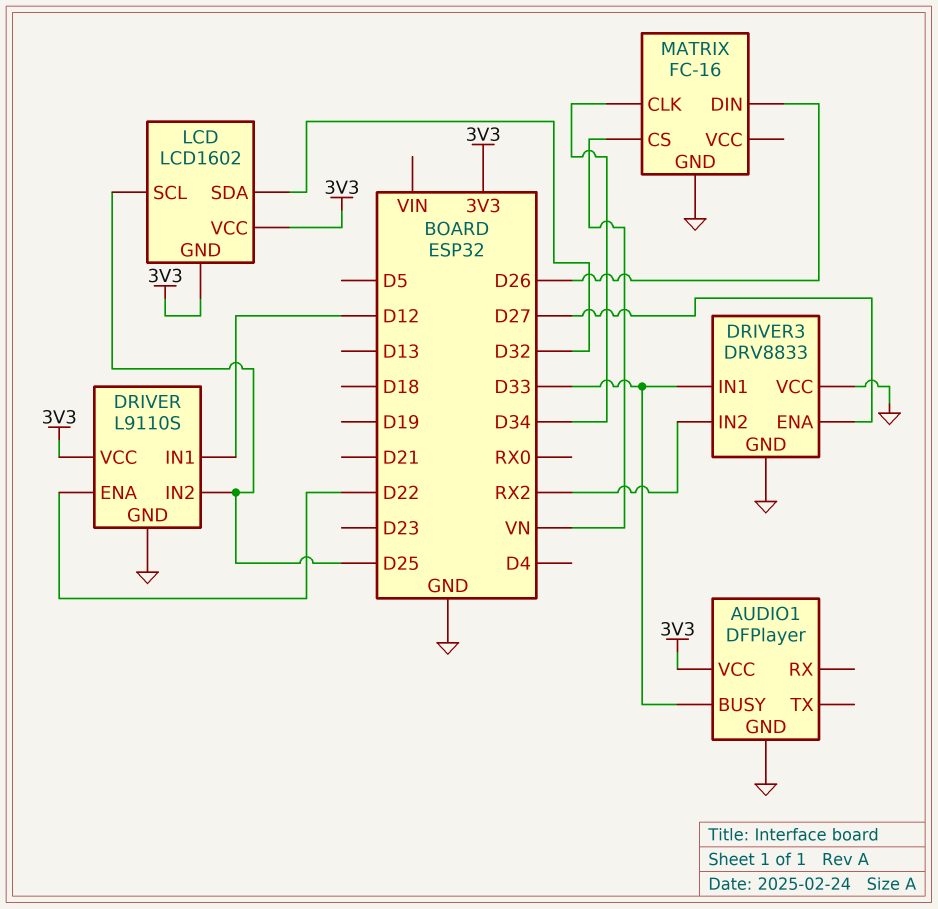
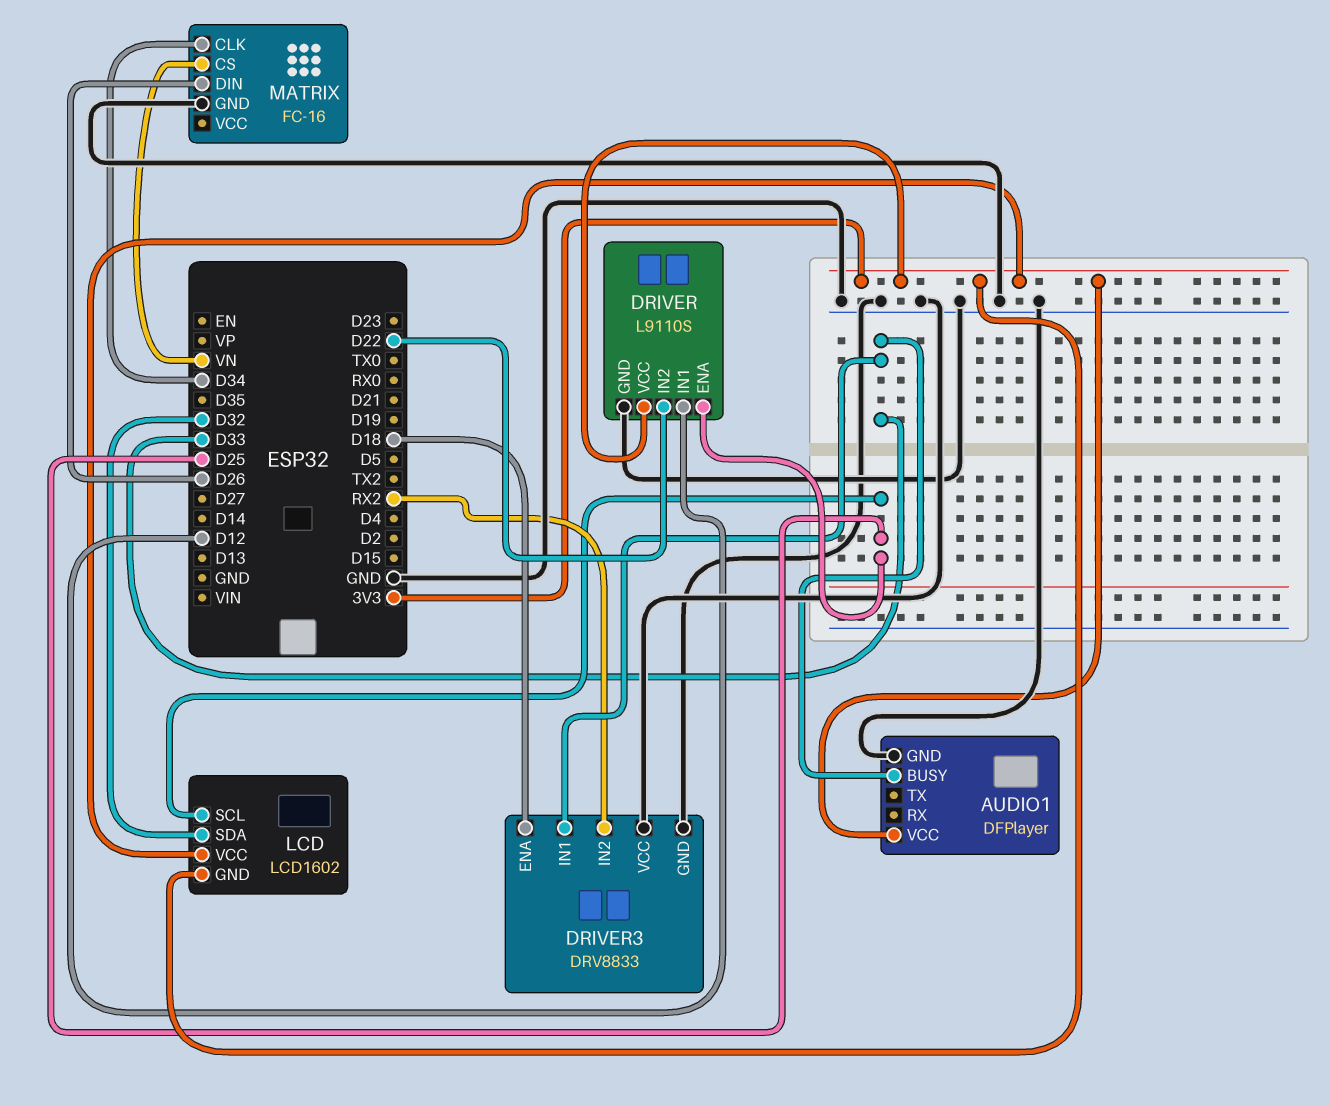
DRIVER pin ENA: D22 -> D25
DRIVER pin IN2: D25 -> D22
DRIVER3 pin ENA: D27 -> D18

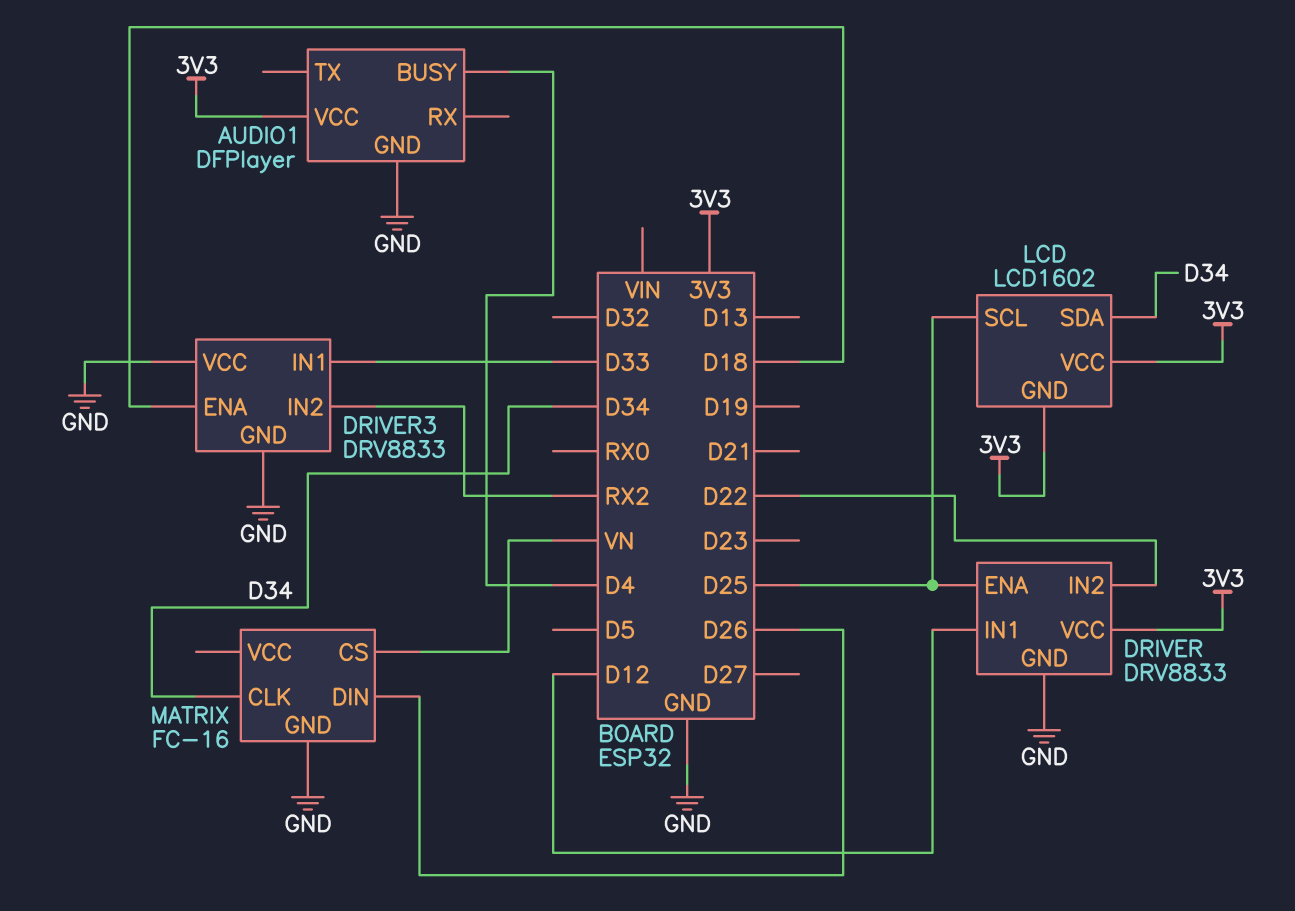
AUDIO1 pin BUSY: D33 -> D4
DRIVER: L9110S -> DRV8833
LCD pin SDA: D32 -> D34

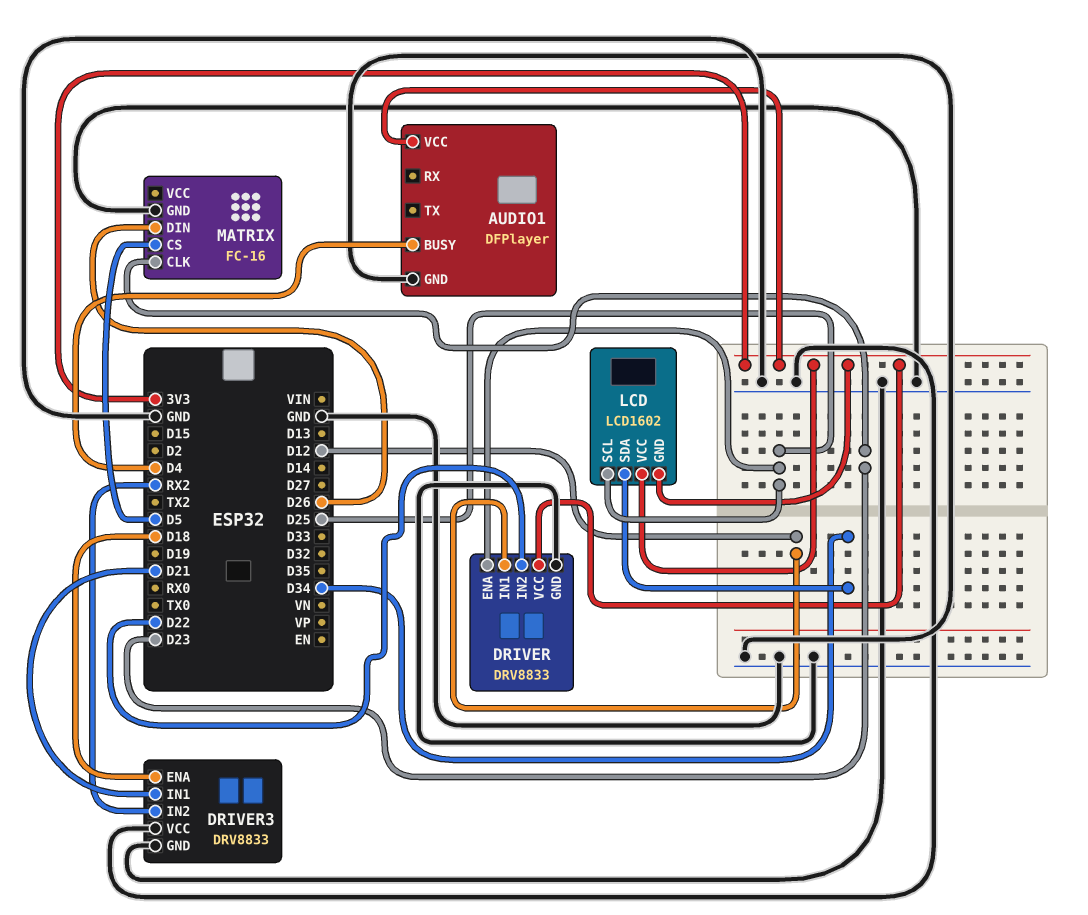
DRIVER3 pin IN1: D33 -> D21
MATRIX pin CLK: D34 -> D23
MATRIX pin CS: VN -> D5

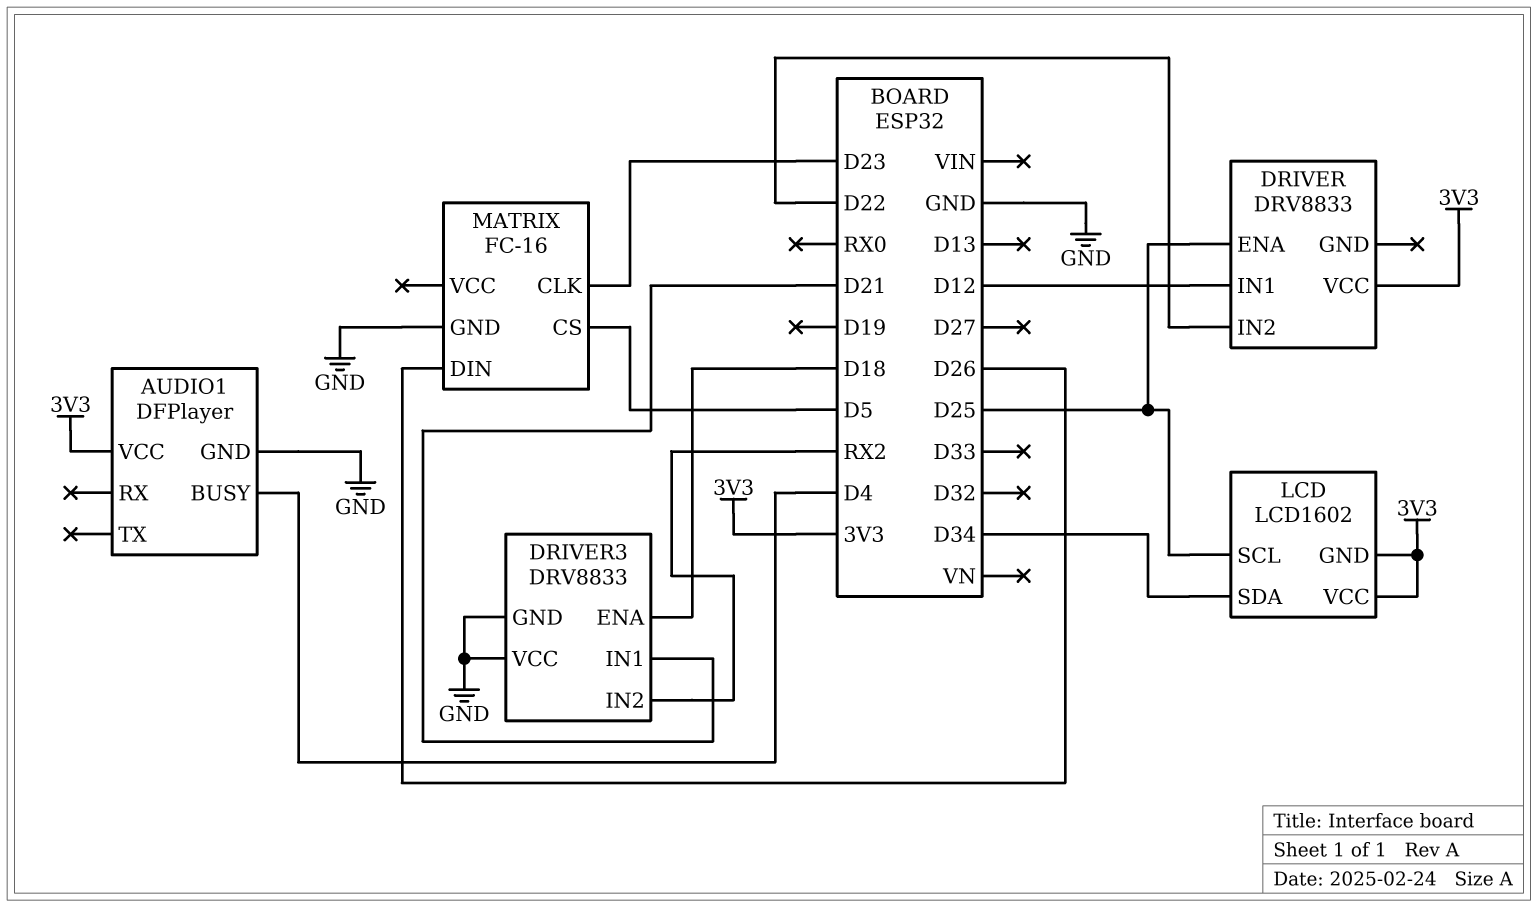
DRIVER pin GND: GND -> none

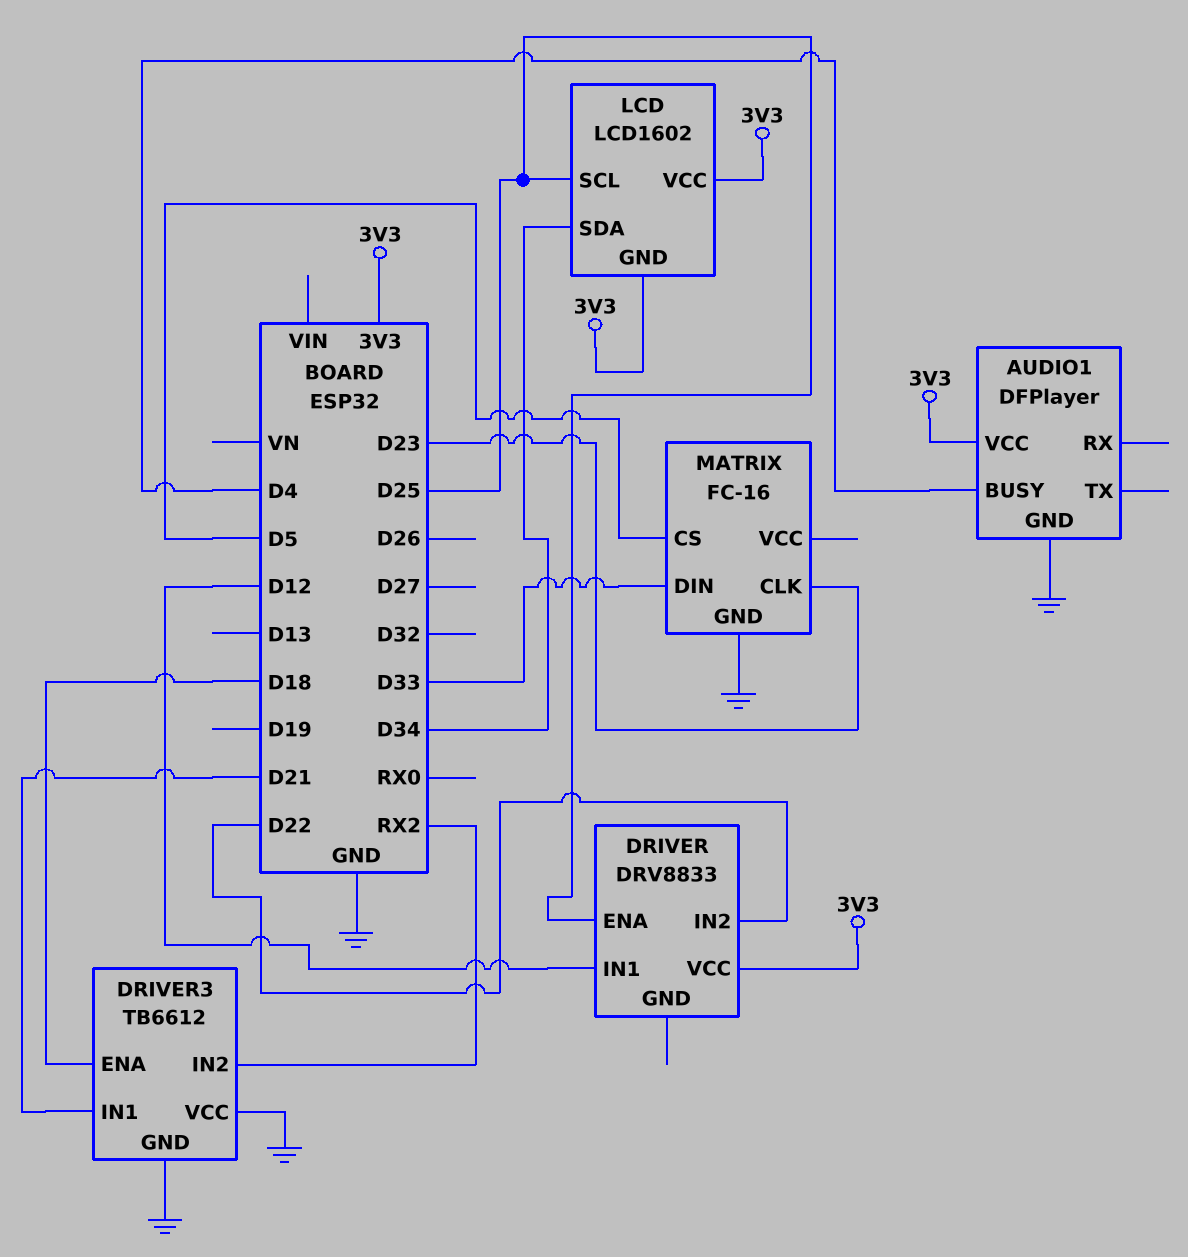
DRIVER3: DRV8833 -> TB6612
MATRIX pin DIN: D26 -> D33

